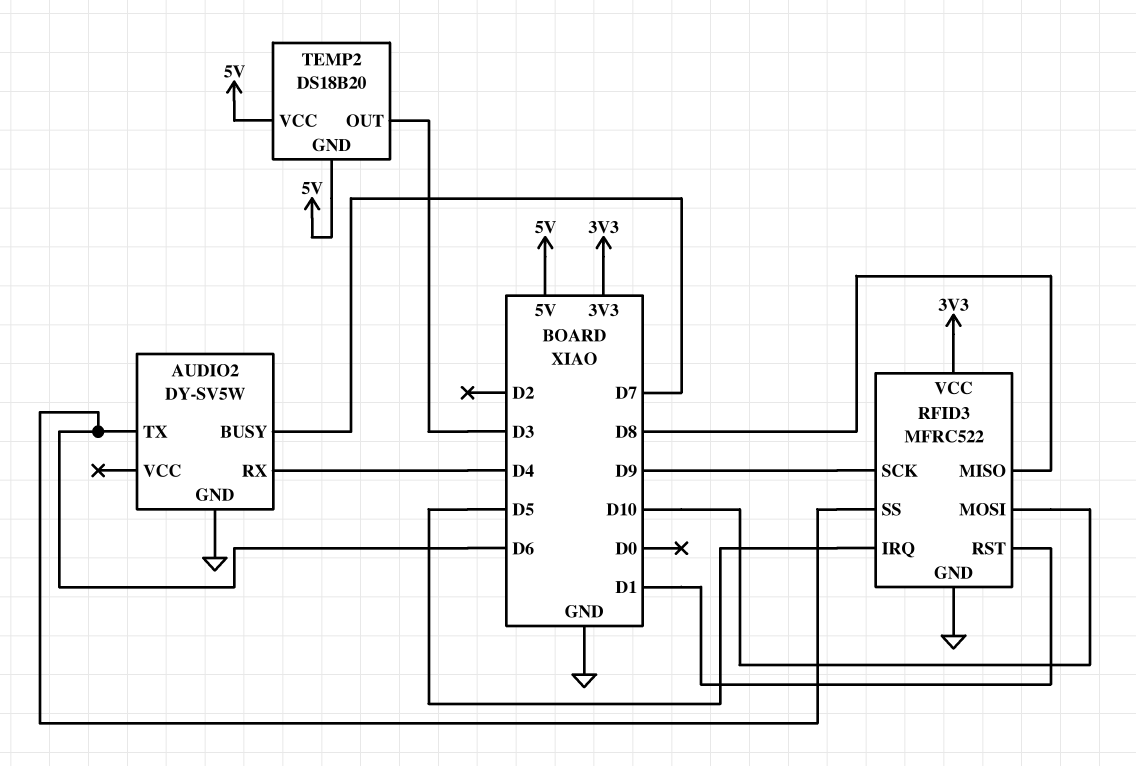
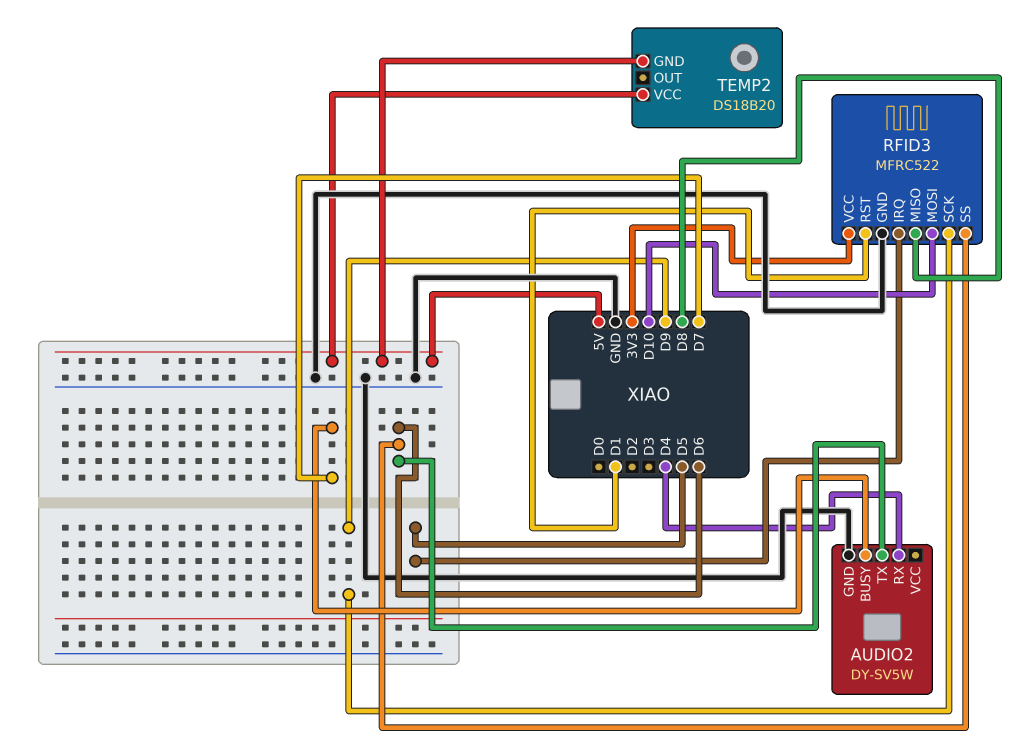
TEMP2 pin OUT: D3 -> none

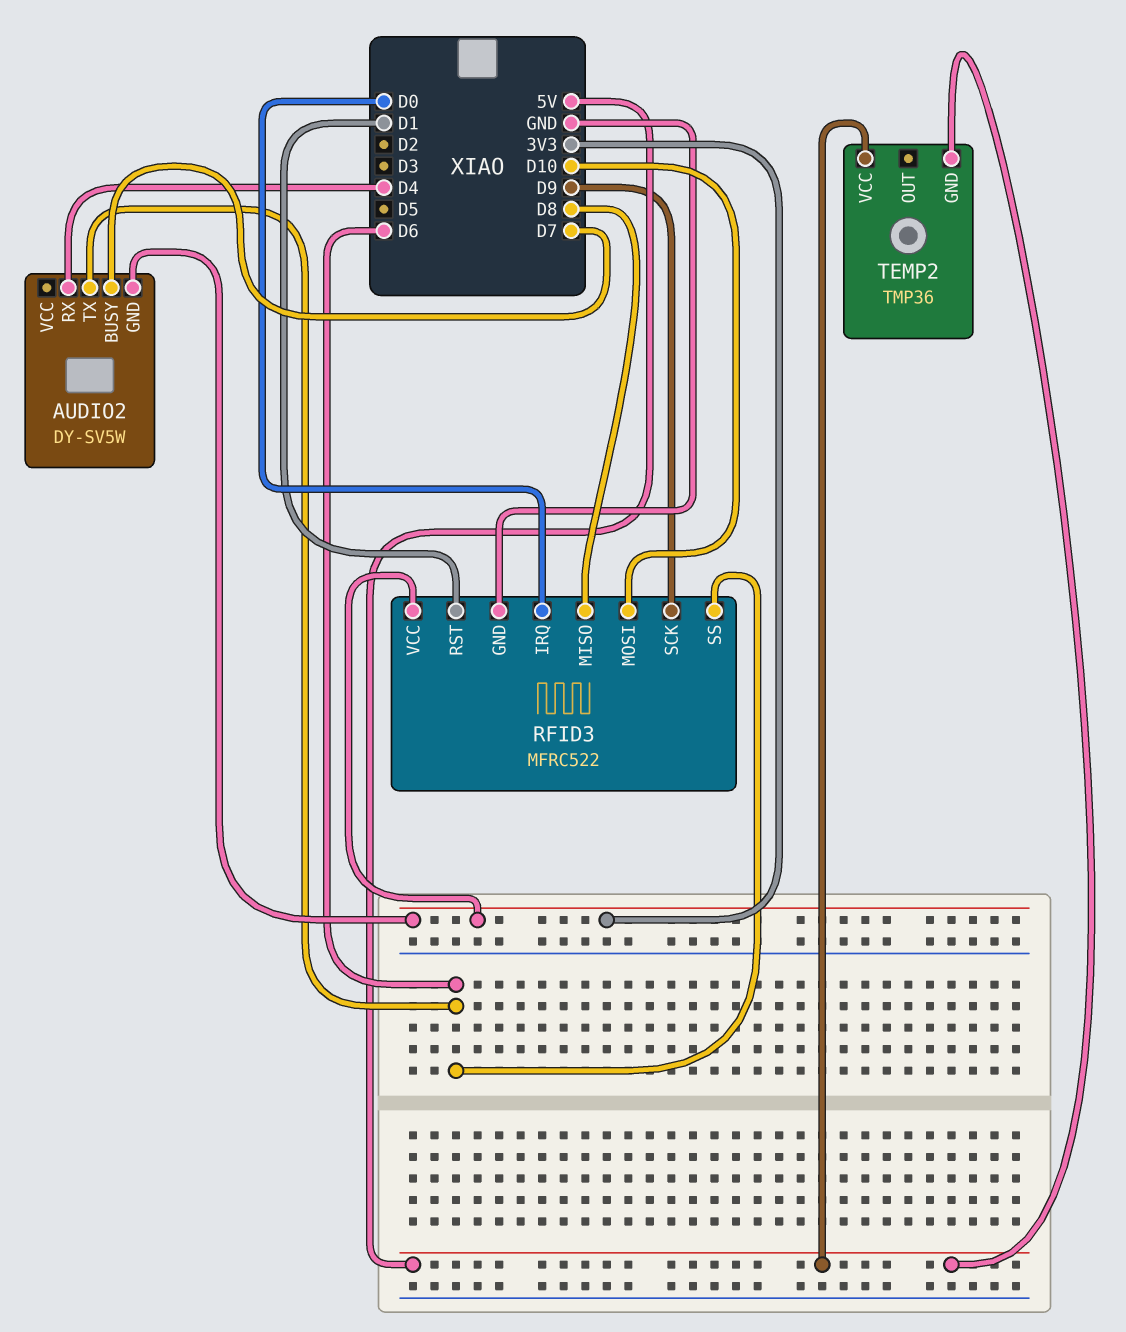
AUDIO2 pin GND: GND -> 3V3
RFID3 pin IRQ: D5 -> D0
TEMP2: DS18B20 -> TMP36

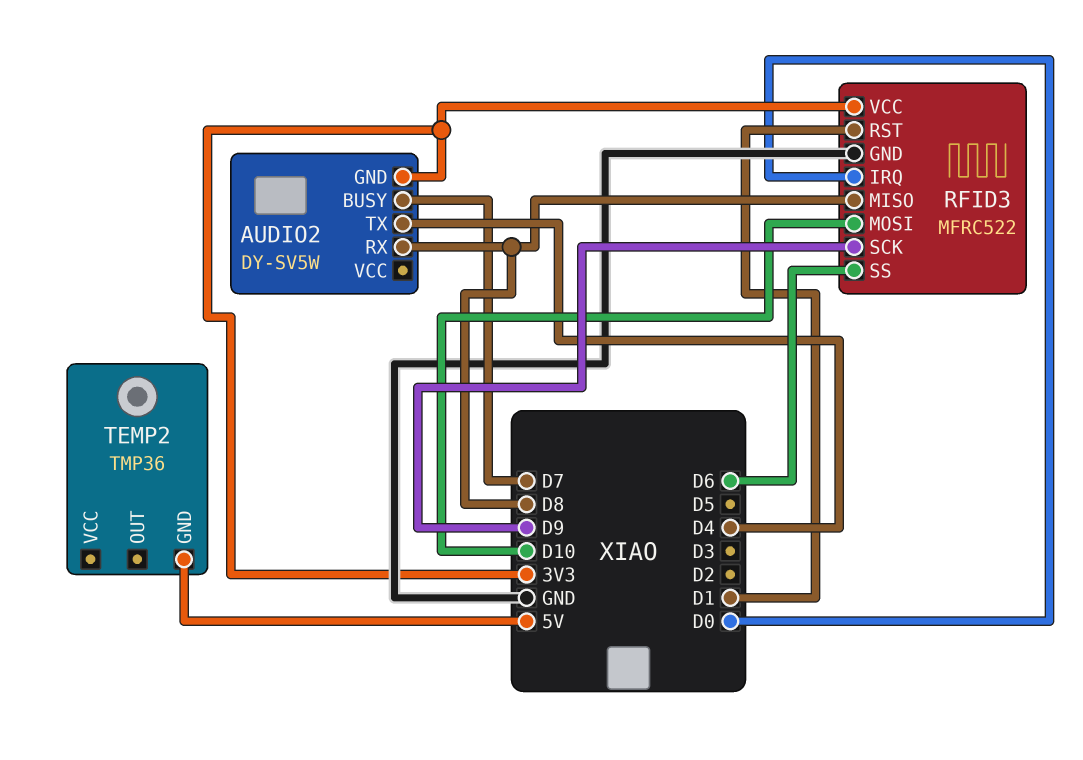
AUDIO2 pin RX: D4 -> D8
AUDIO2 pin TX: D6 -> D4
TEMP2 pin VCC: 5V -> none

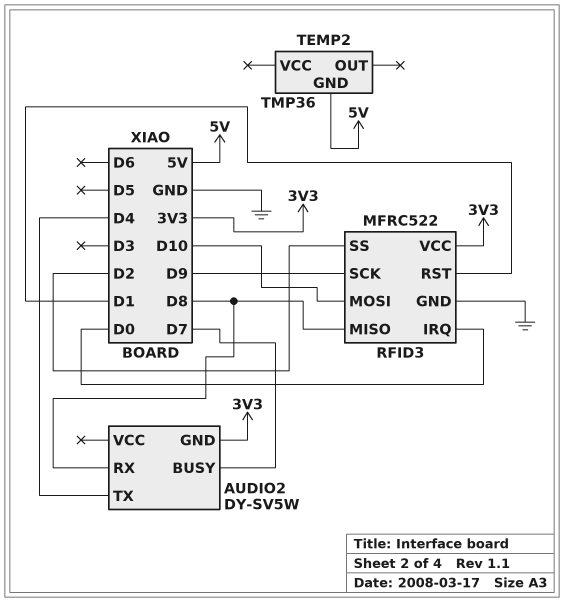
RFID3 pin SS: D6 -> D2

